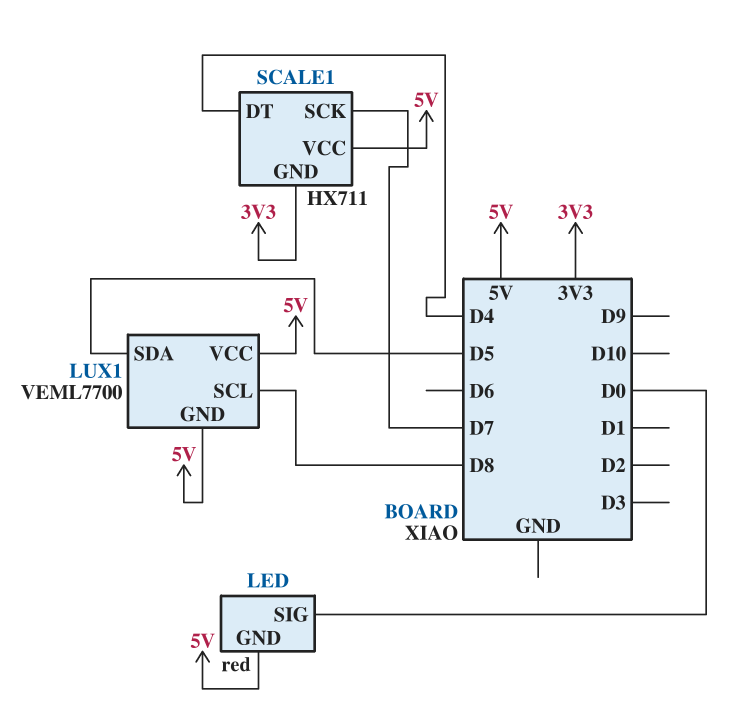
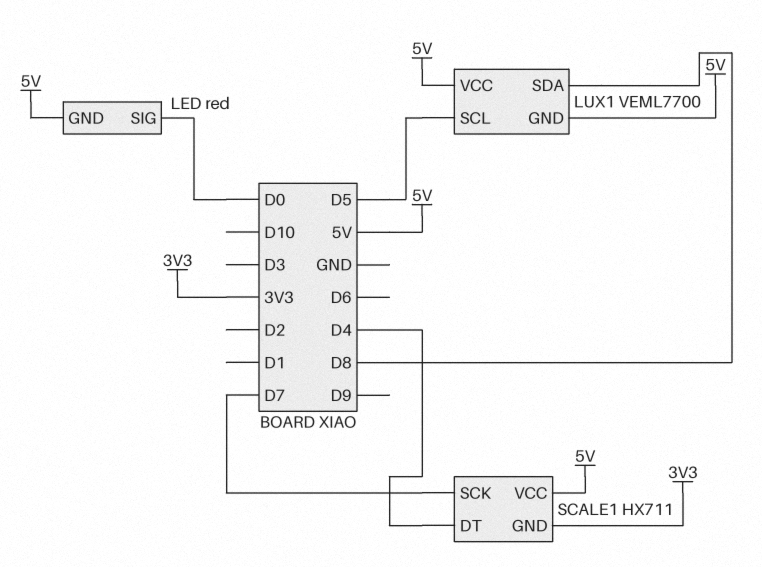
LUX1 pin SCL: D8 -> D5
LUX1 pin SDA: D5 -> D8

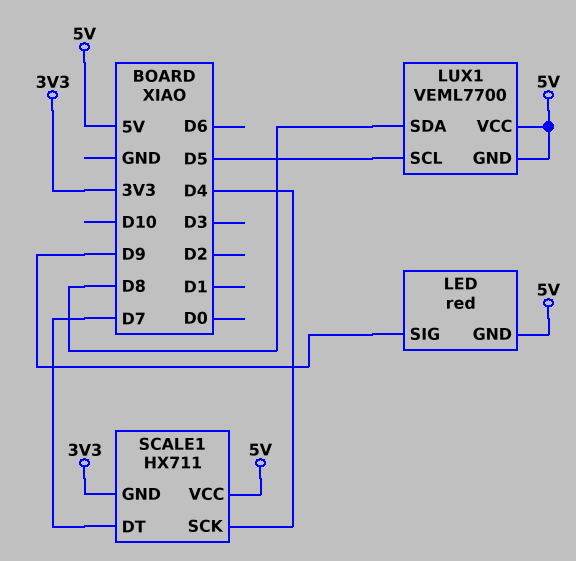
LED pin SIG: D0 -> D9
SCALE1 pin DT: D4 -> D7
SCALE1 pin SCK: D7 -> D4

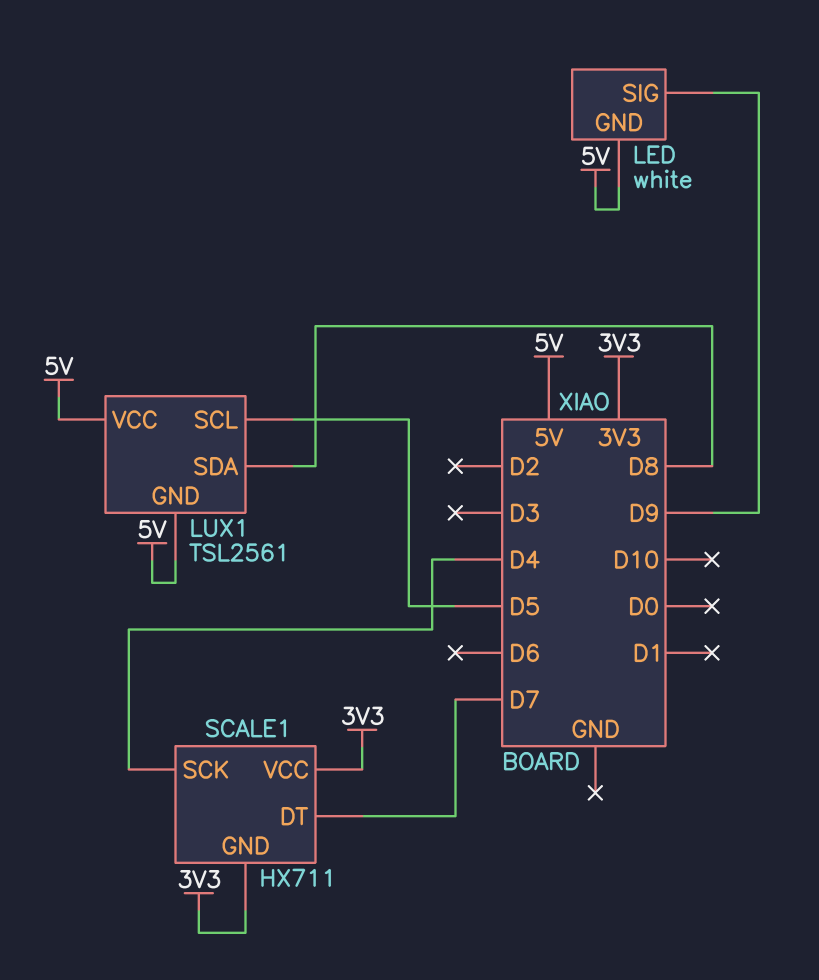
LED: red -> white
LUX1: VEML7700 -> TSL2561
SCALE1 pin VCC: 5V -> 3V3

